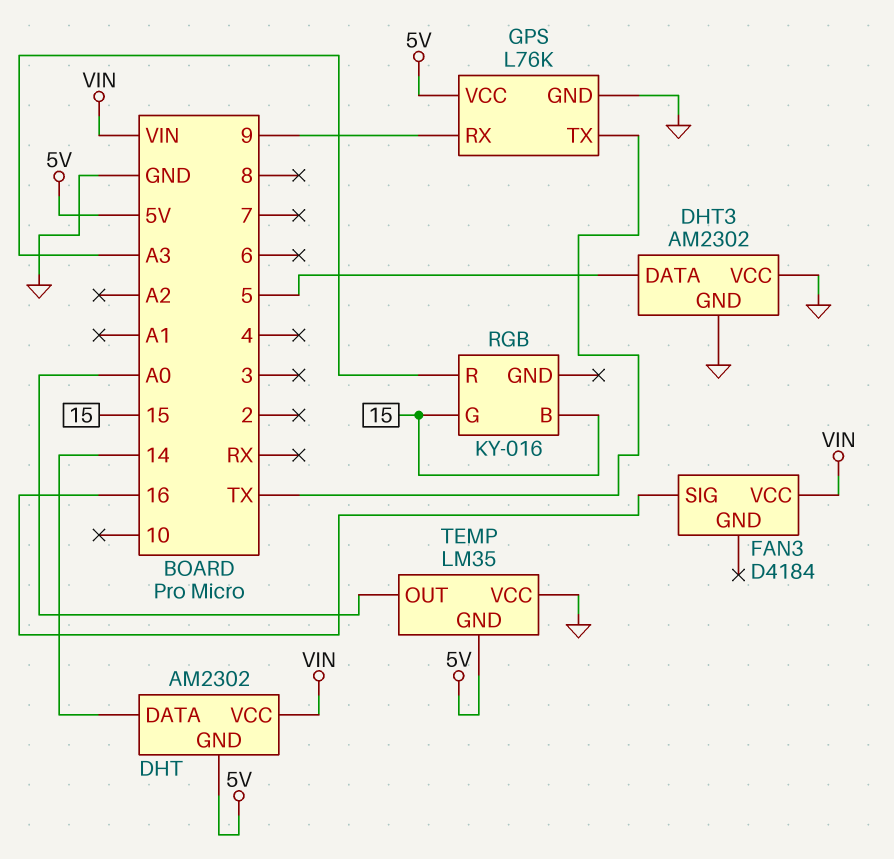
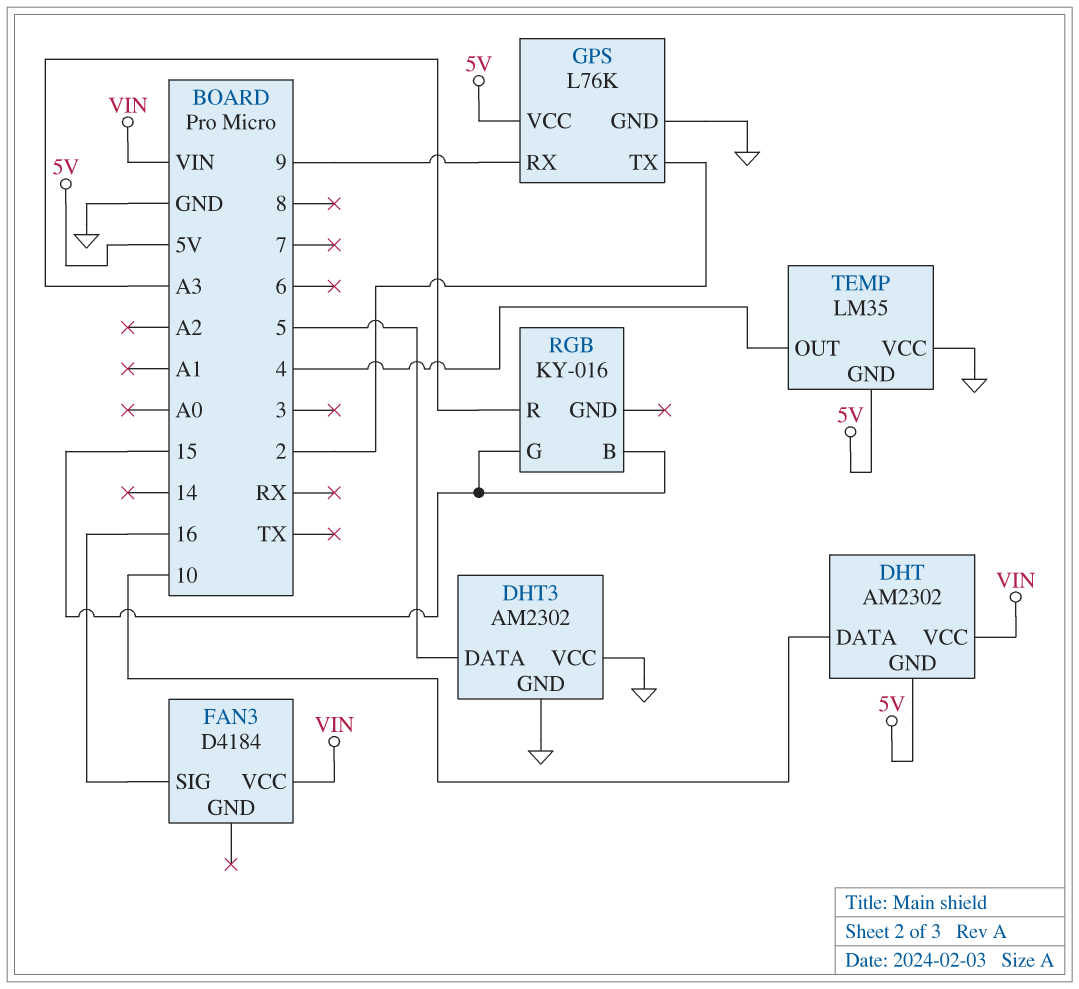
DHT pin DATA: 14 -> 10
GPS pin TX: TX -> 2
TEMP pin OUT: A0 -> 4

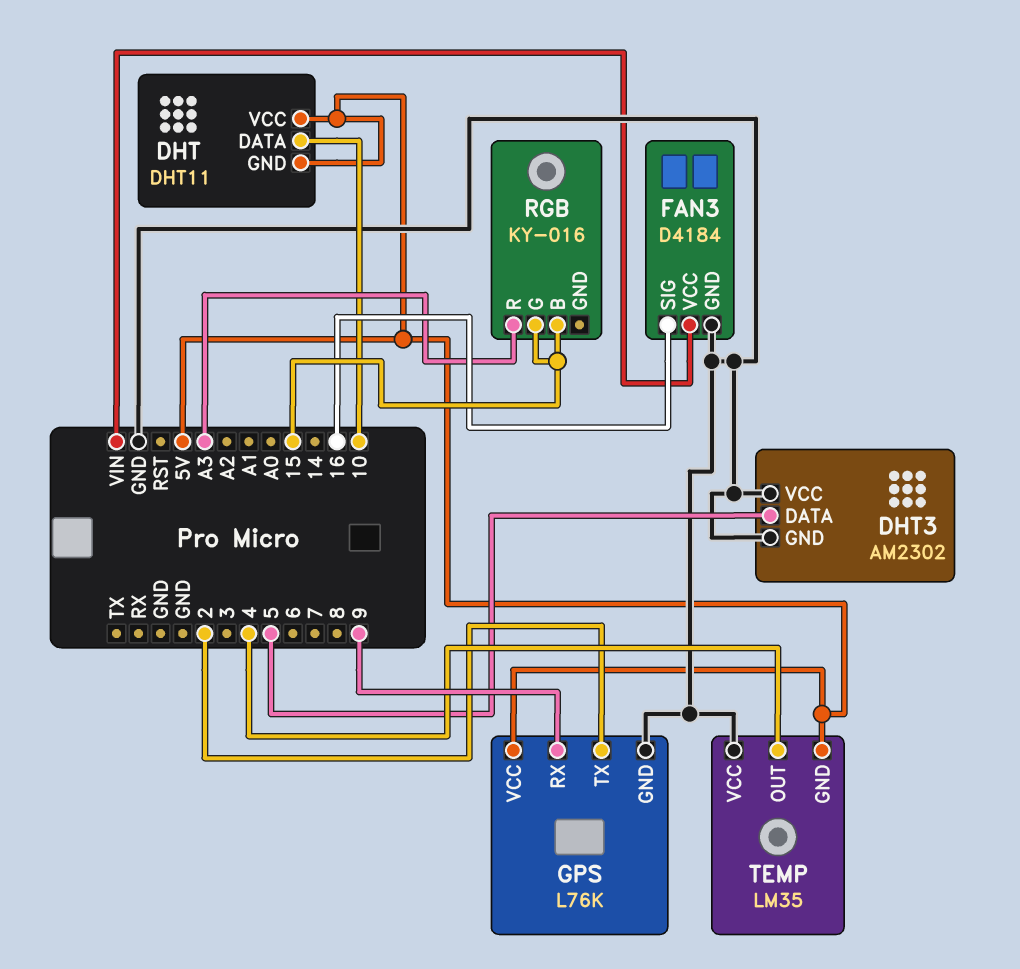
DHT: AM2302 -> DHT11
DHT pin VCC: VIN -> 5V
FAN3 pin GND: none -> GND

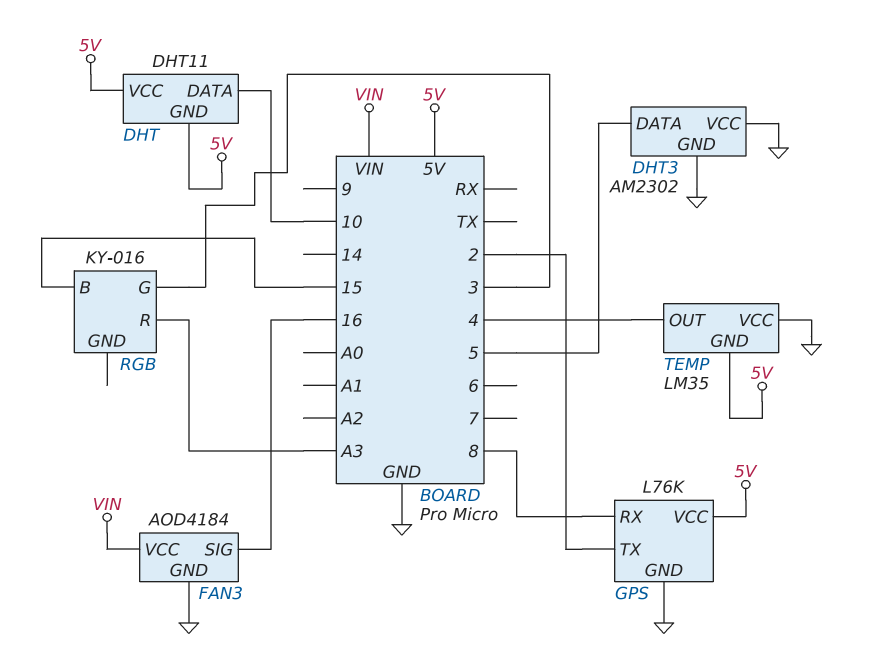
FAN3: D4184 -> AOD4184
GPS pin RX: 9 -> 8
RGB pin G: 15 -> 3

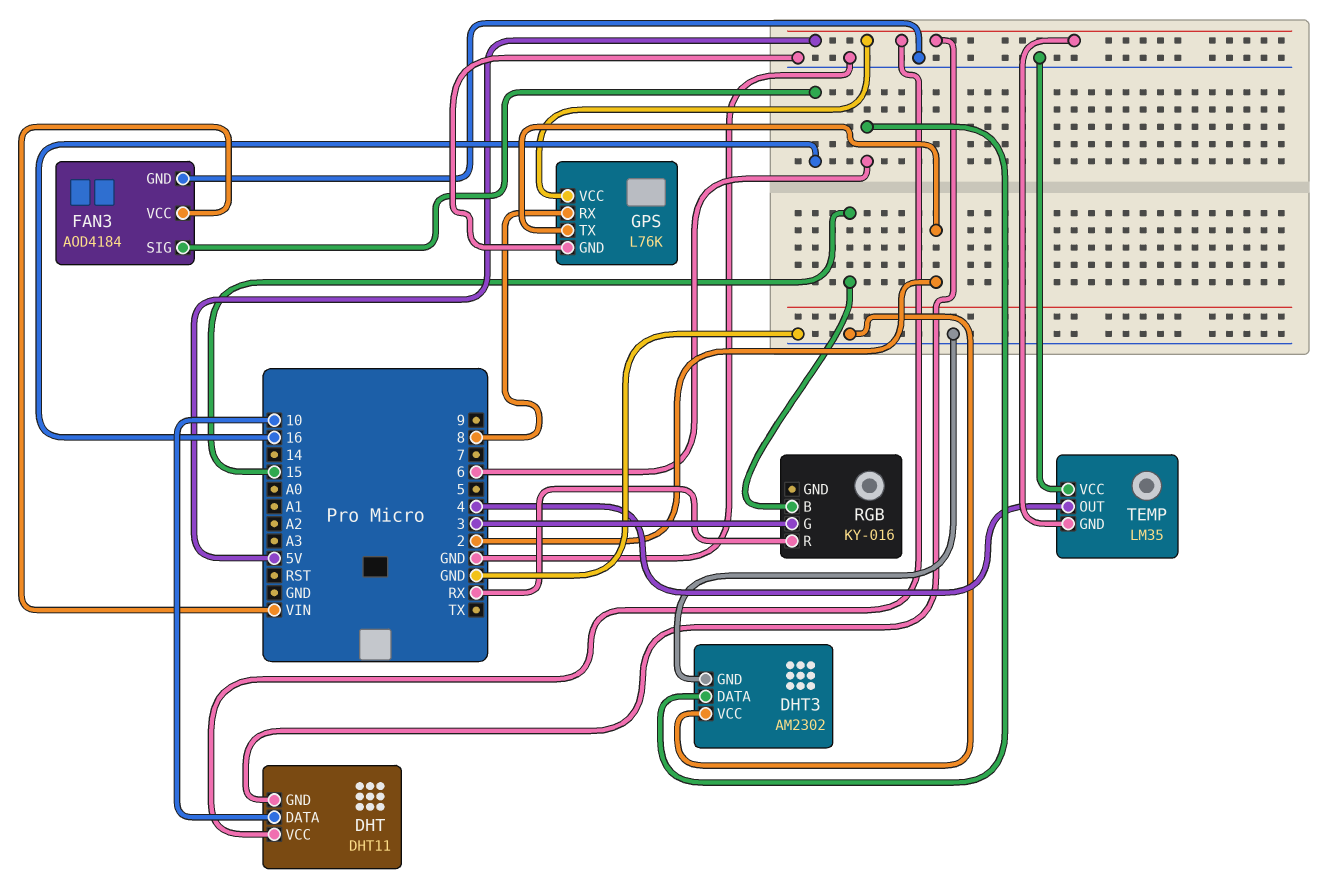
DHT3 pin DATA: 5 -> 6
RGB pin R: A3 -> RX

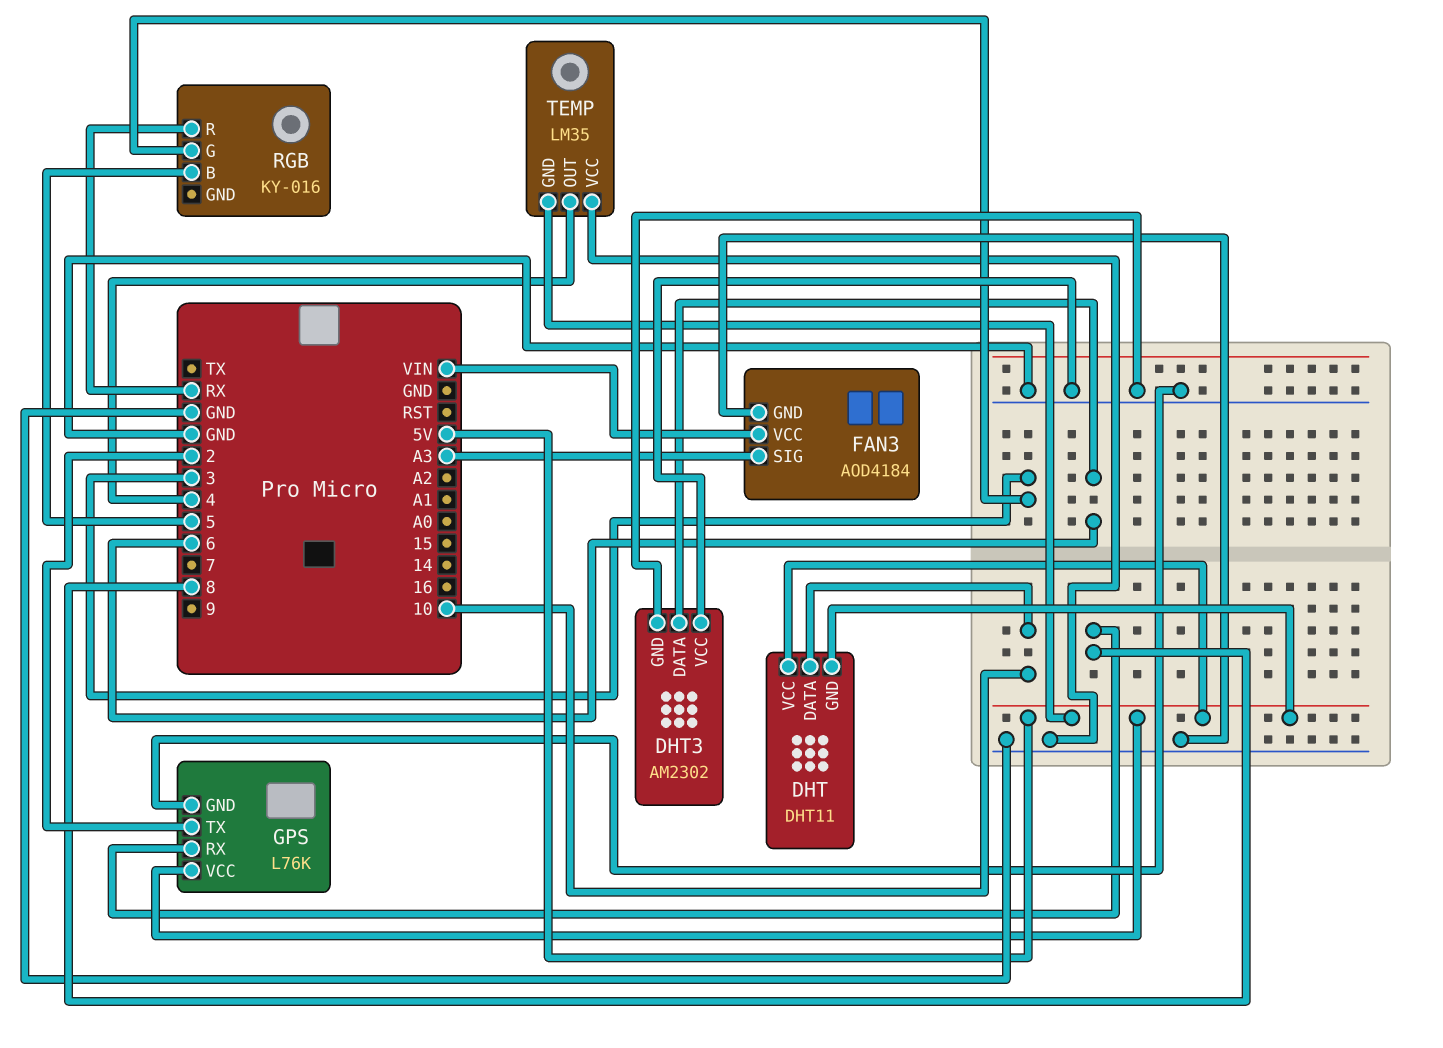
FAN3 pin SIG: 16 -> A3
RGB pin B: 15 -> 5

